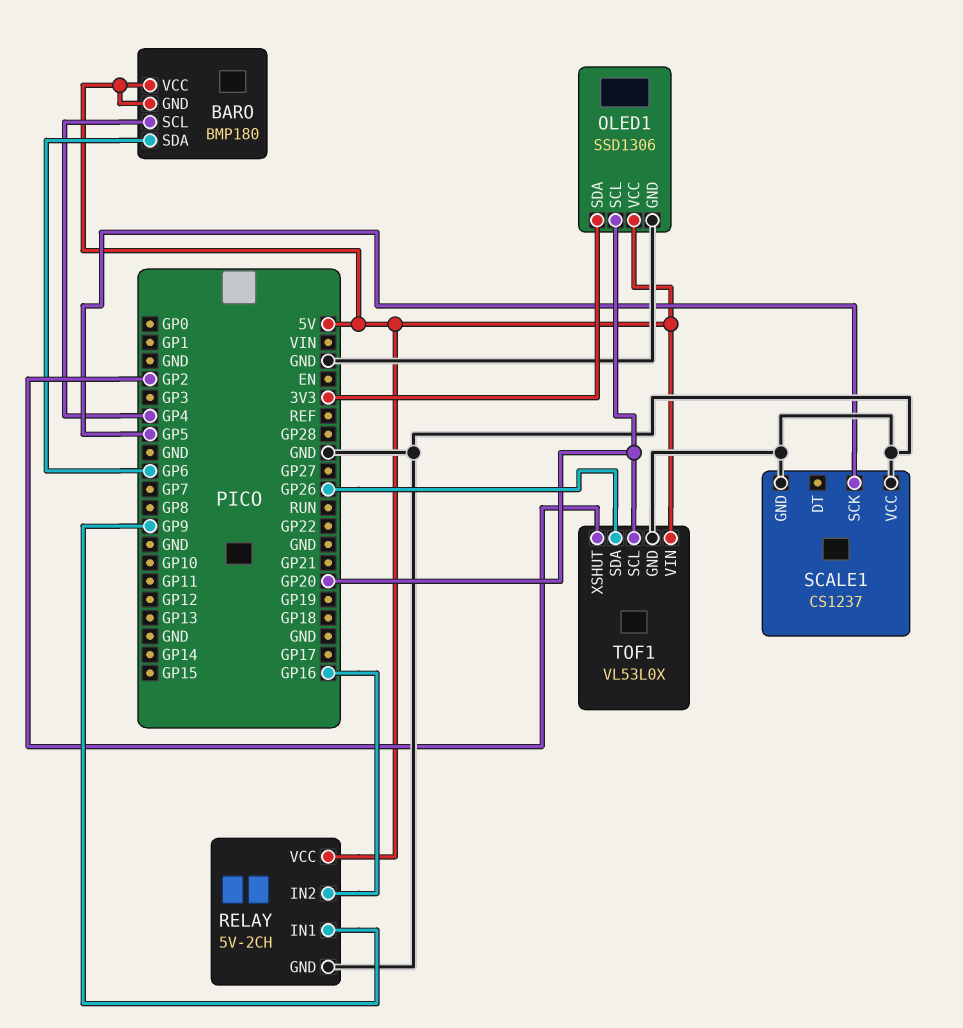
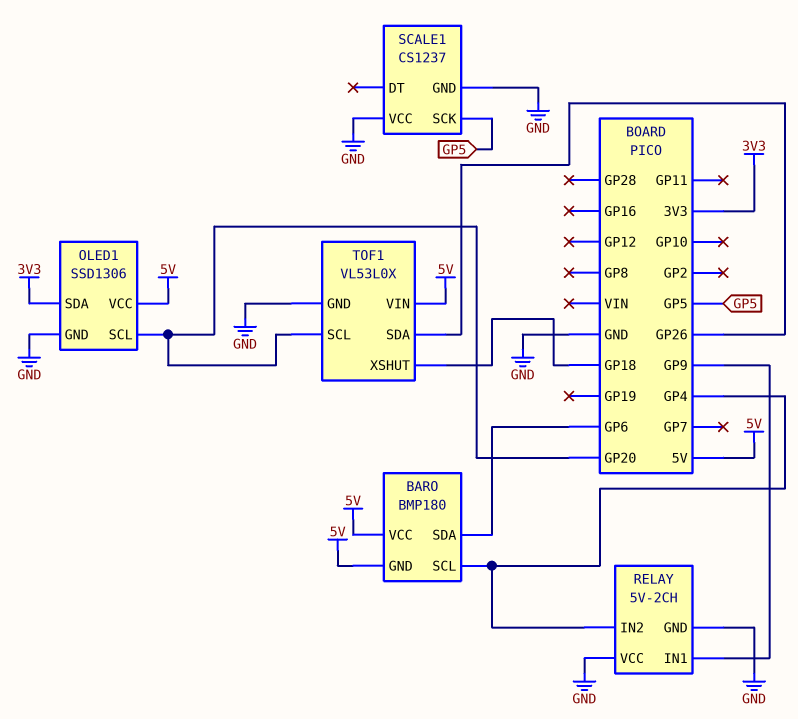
RELAY pin IN2: GP16 -> GP4
RELAY pin VCC: 5V -> GND
TOF1 pin XSHUT: GP2 -> GP18

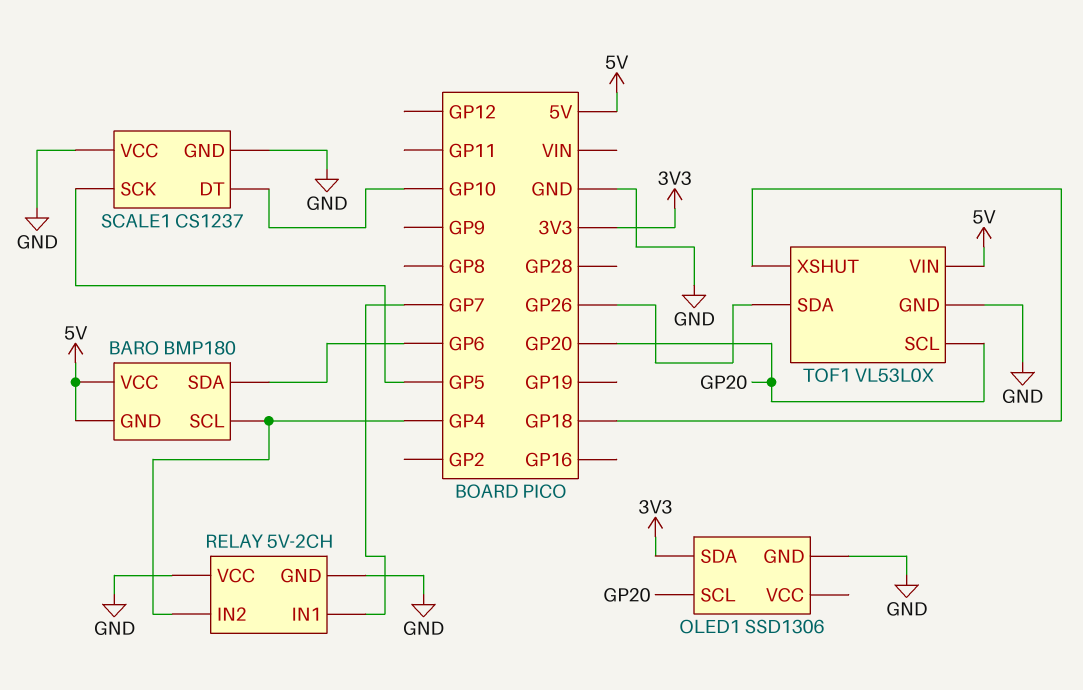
OLED1 pin VCC: 5V -> none
RELAY pin IN1: GP9 -> GP7
SCALE1 pin DT: none -> GP10

